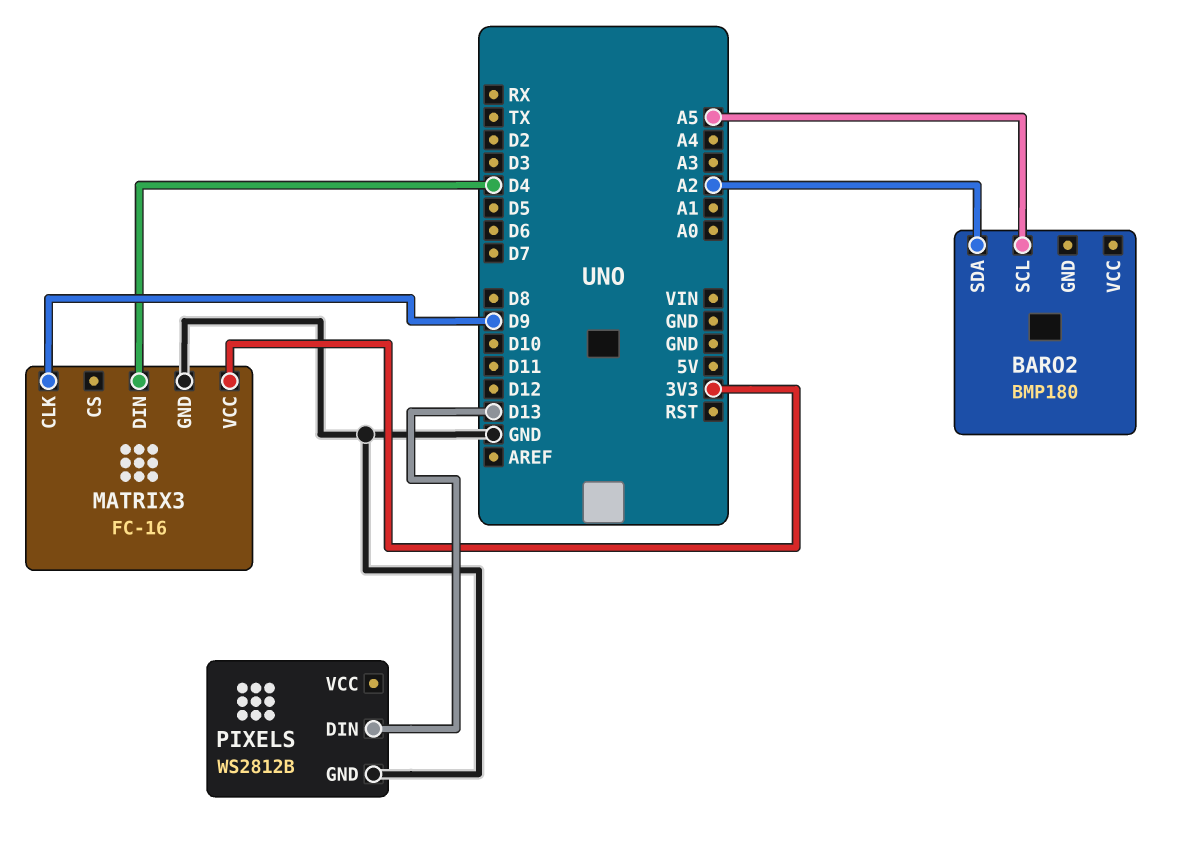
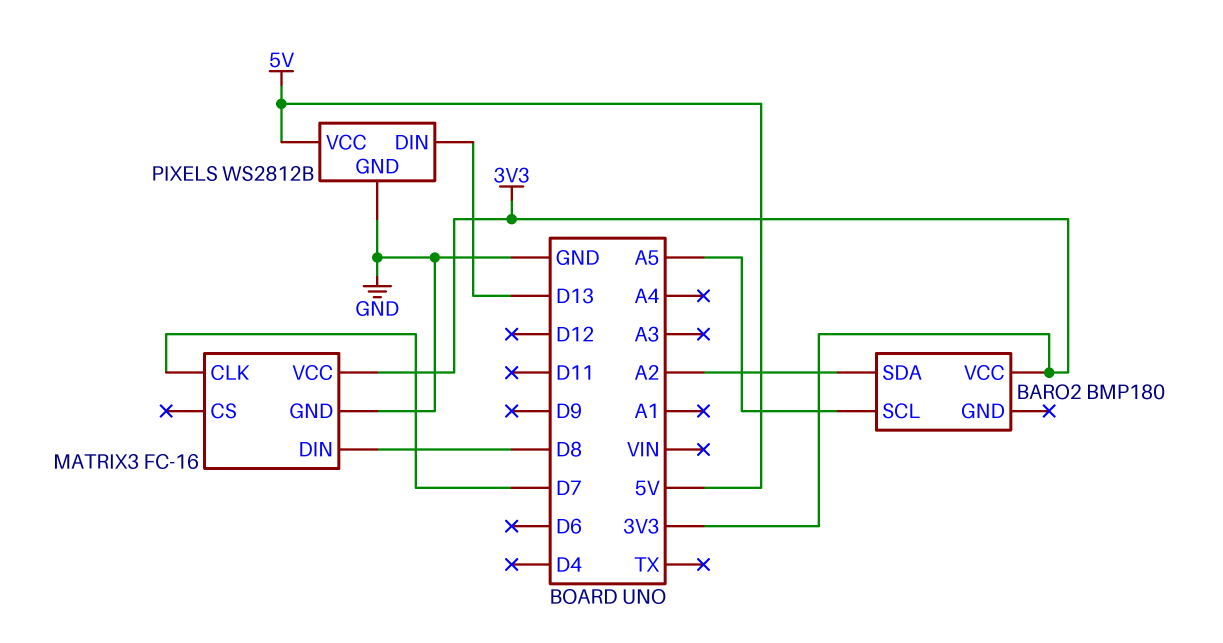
BARO2 pin VCC: none -> 3V3
MATRIX3 pin CLK: D9 -> D7
MATRIX3 pin DIN: D4 -> D8
PIXELS pin VCC: none -> 5V

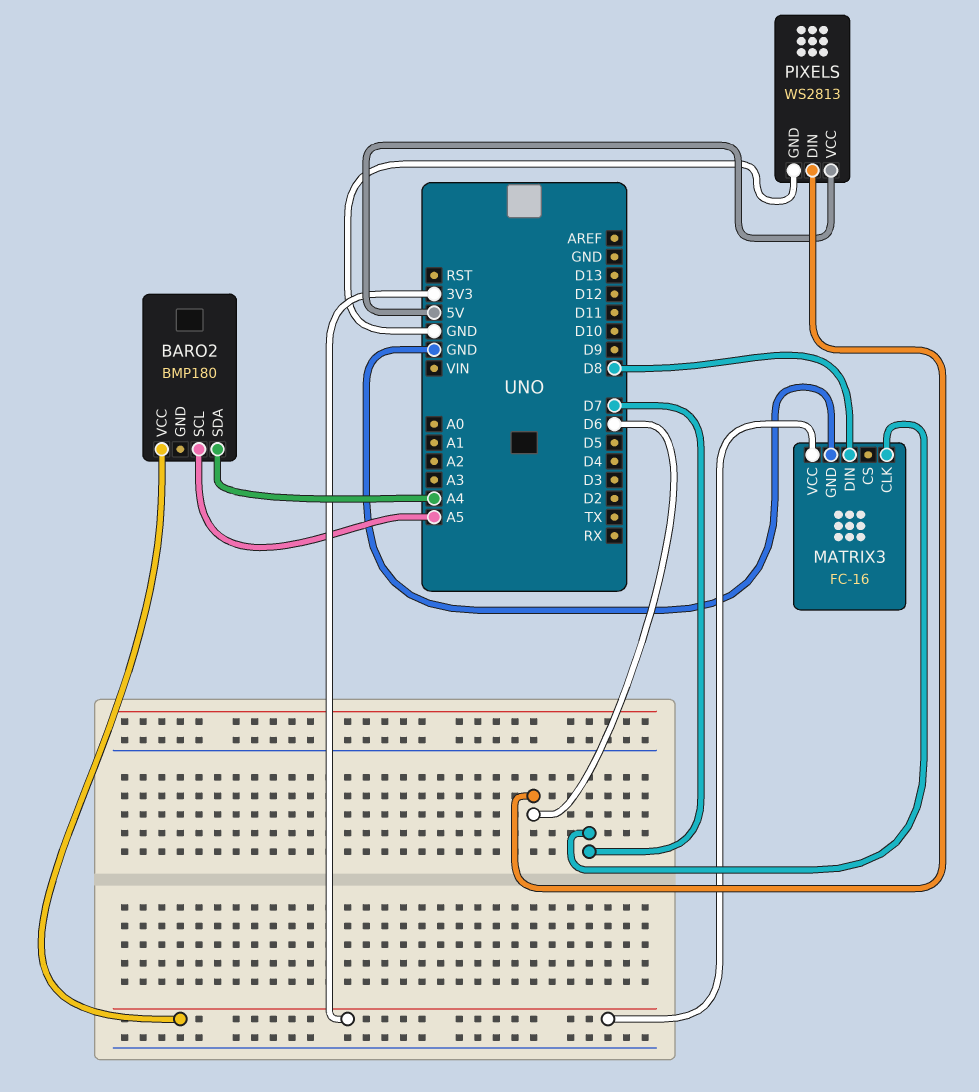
BARO2 pin SDA: A2 -> A4
PIXELS: WS2812B -> WS2813
PIXELS pin DIN: D13 -> D6

